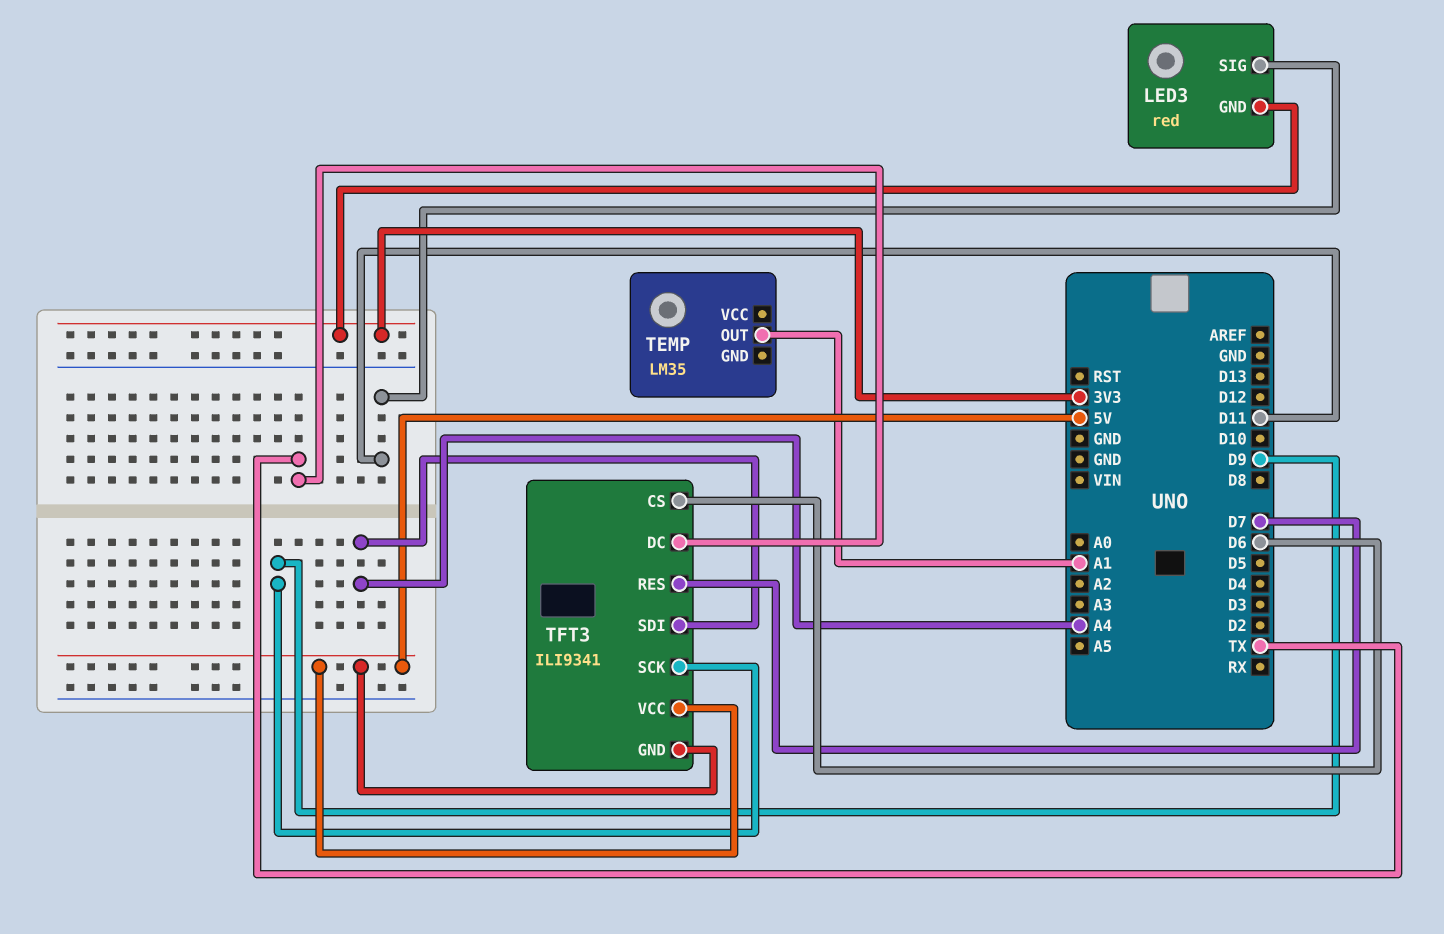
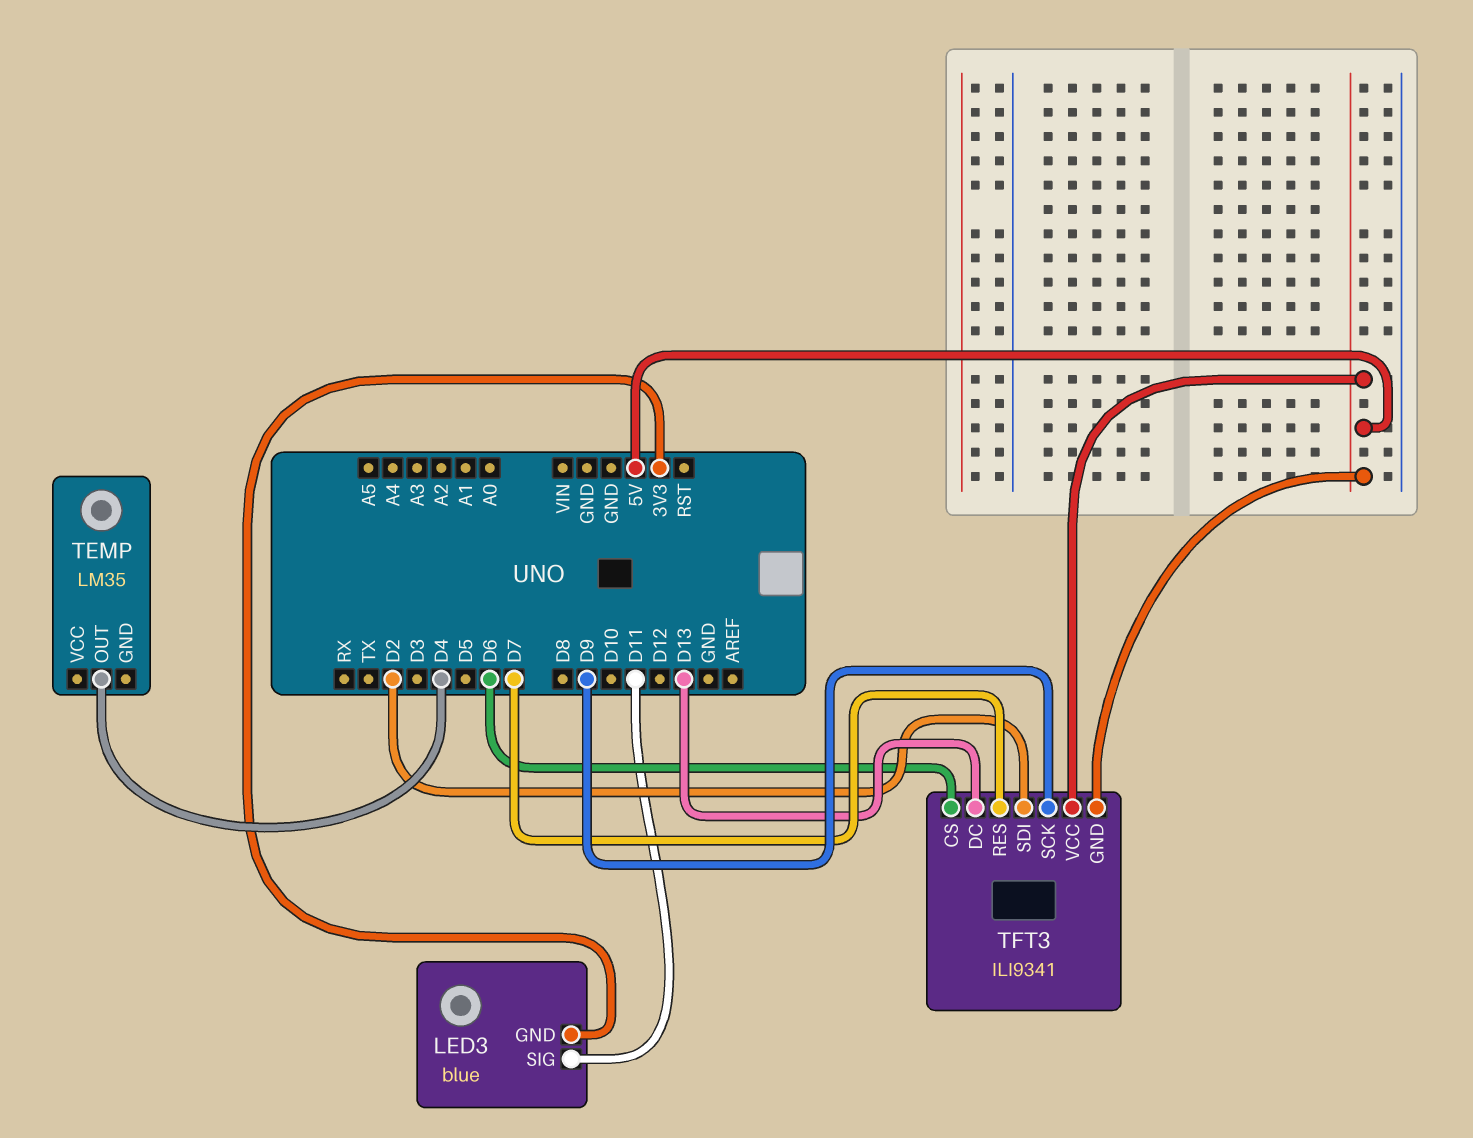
LED3: red -> blue
TEMP pin OUT: A1 -> D4
TFT3 pin DC: TX -> D13
TFT3 pin SDI: A4 -> D2

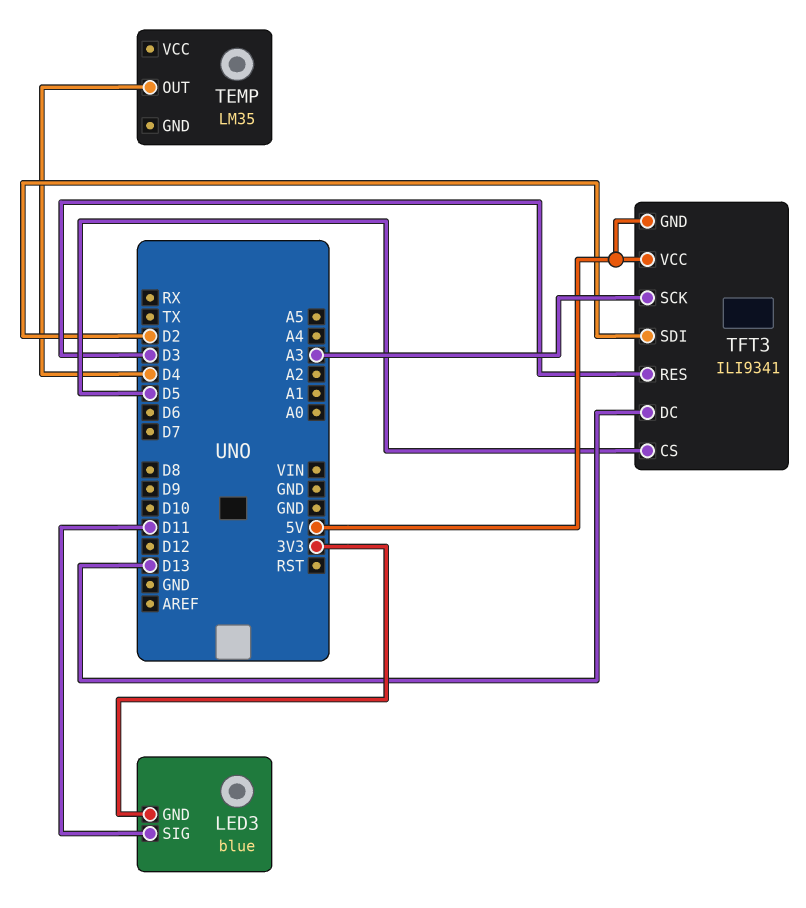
TFT3 pin CS: D6 -> D5
TFT3 pin RES: D7 -> D3
TFT3 pin SCK: D9 -> A3

